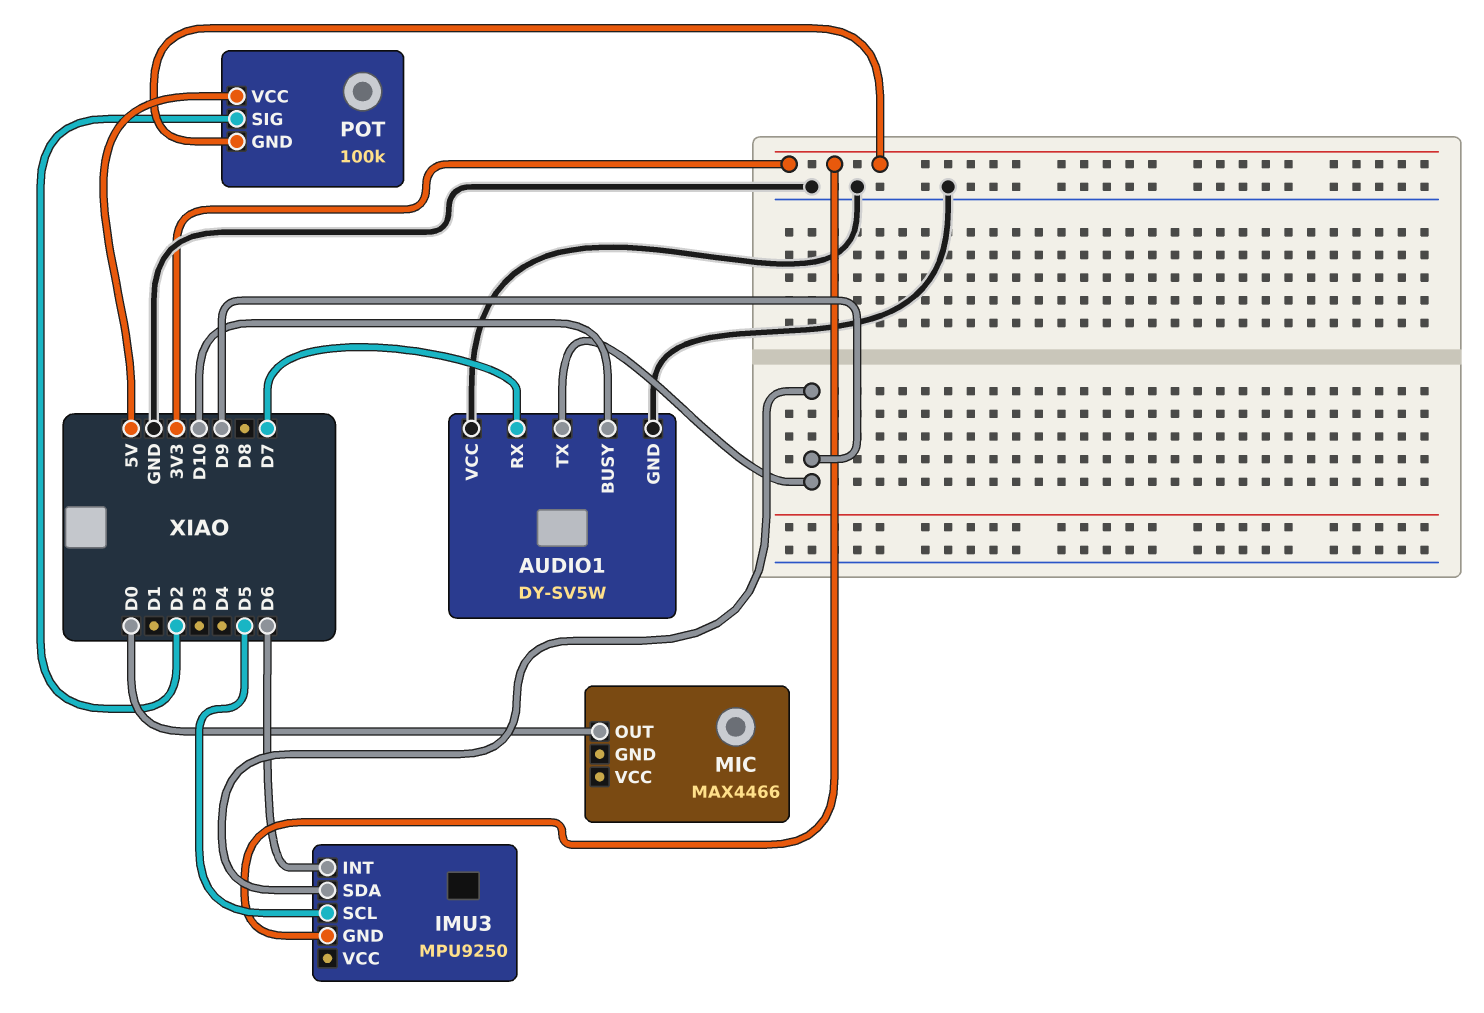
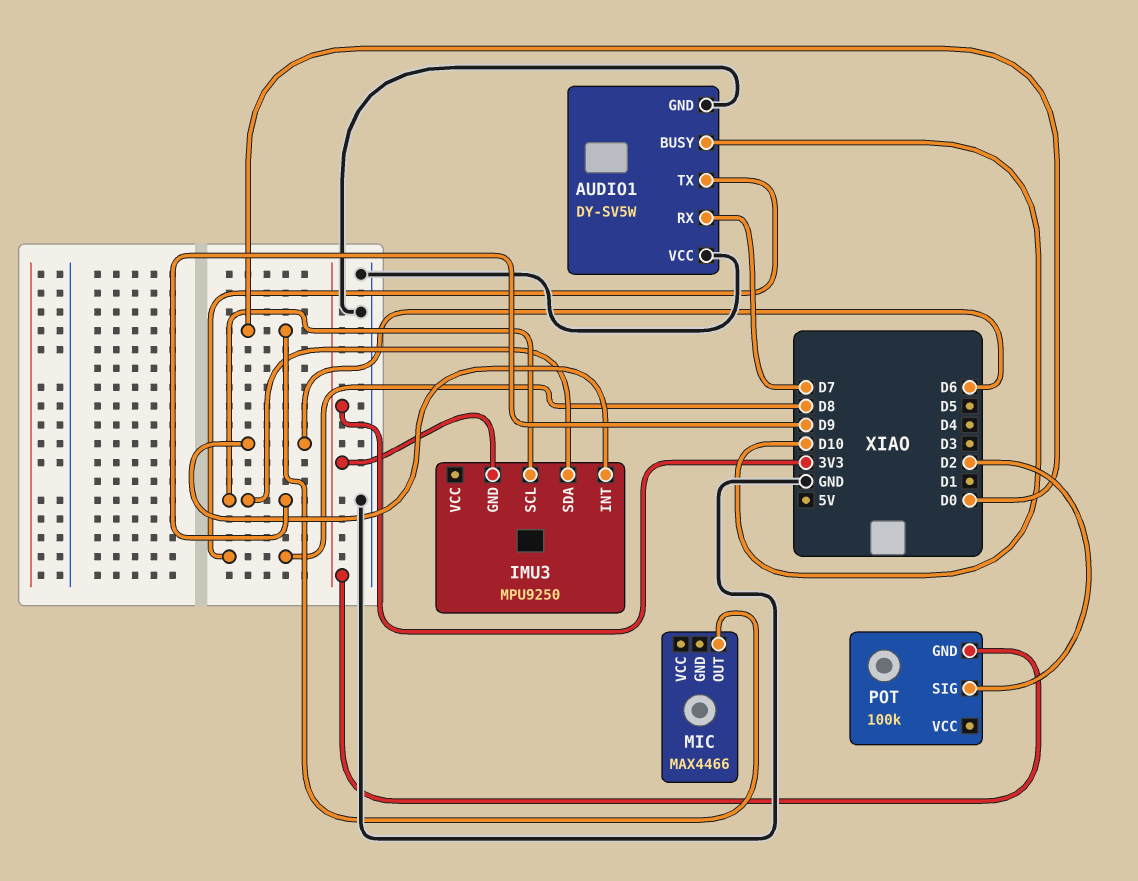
AUDIO1 pin TX: D9 -> D8
IMU3 pin SCL: D5 -> D9
POT pin VCC: 5V -> none

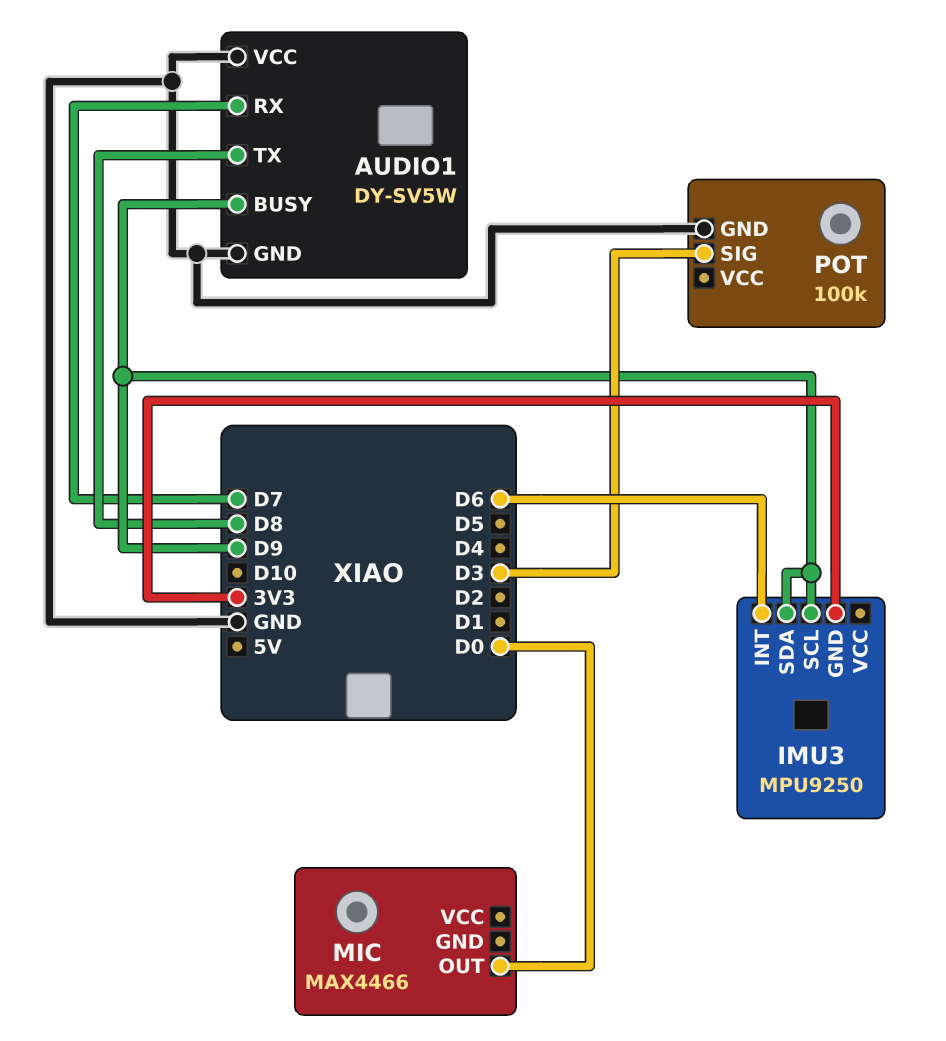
AUDIO1 pin BUSY: D10 -> D9
POT pin GND: 3V3 -> GND
POT pin SIG: D2 -> D3

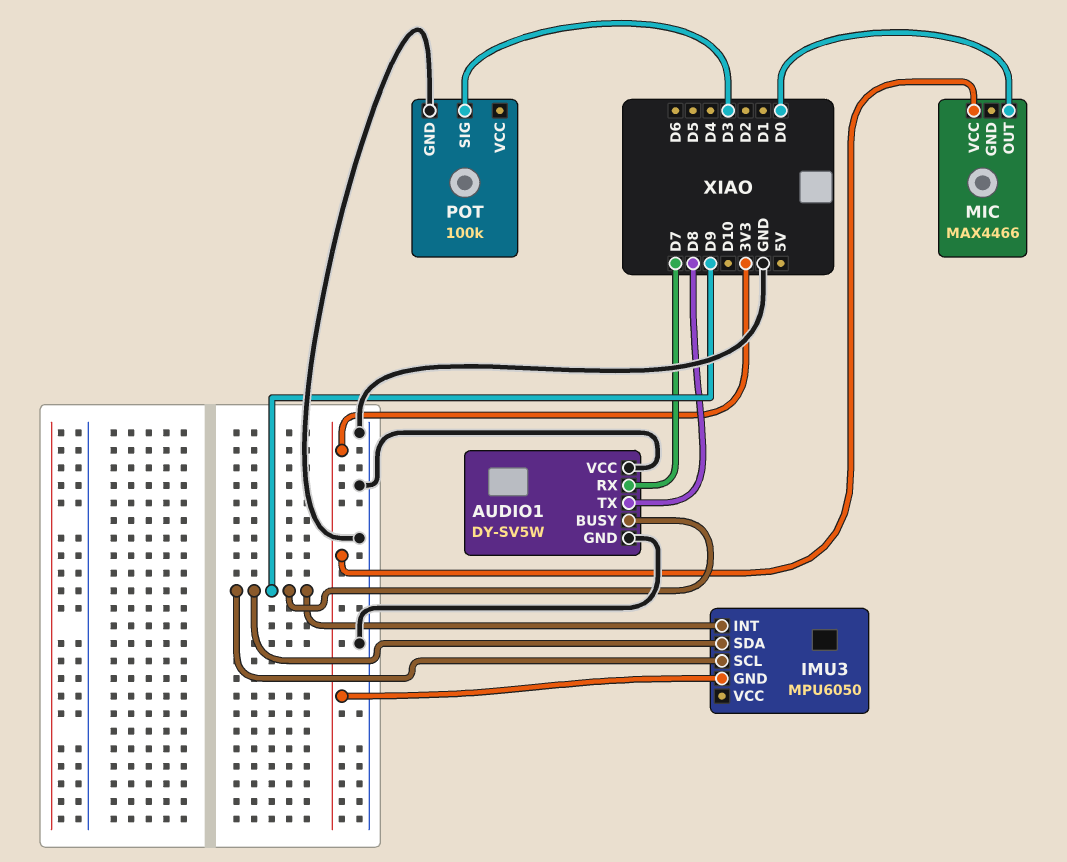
IMU3: MPU9250 -> MPU6050
IMU3 pin INT: D6 -> D9
MIC pin VCC: none -> 3V3

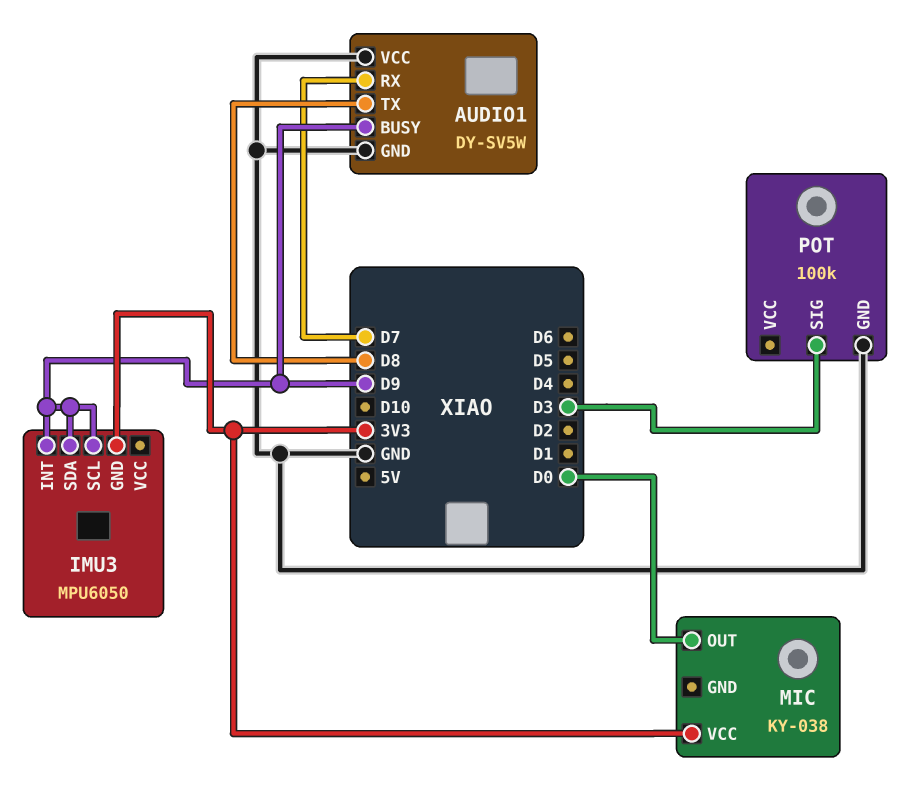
MIC: MAX4466 -> KY-038

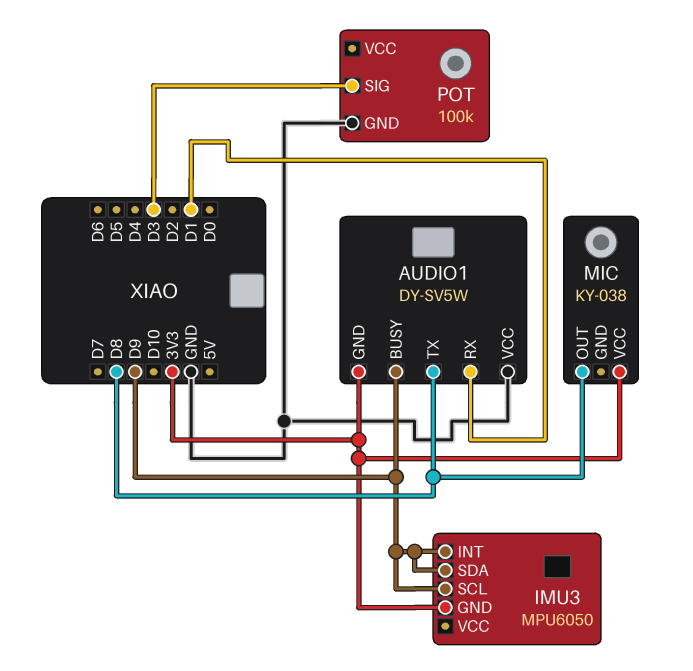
AUDIO1 pin GND: GND -> 3V3
AUDIO1 pin RX: D7 -> D1
MIC pin OUT: D0 -> D8

